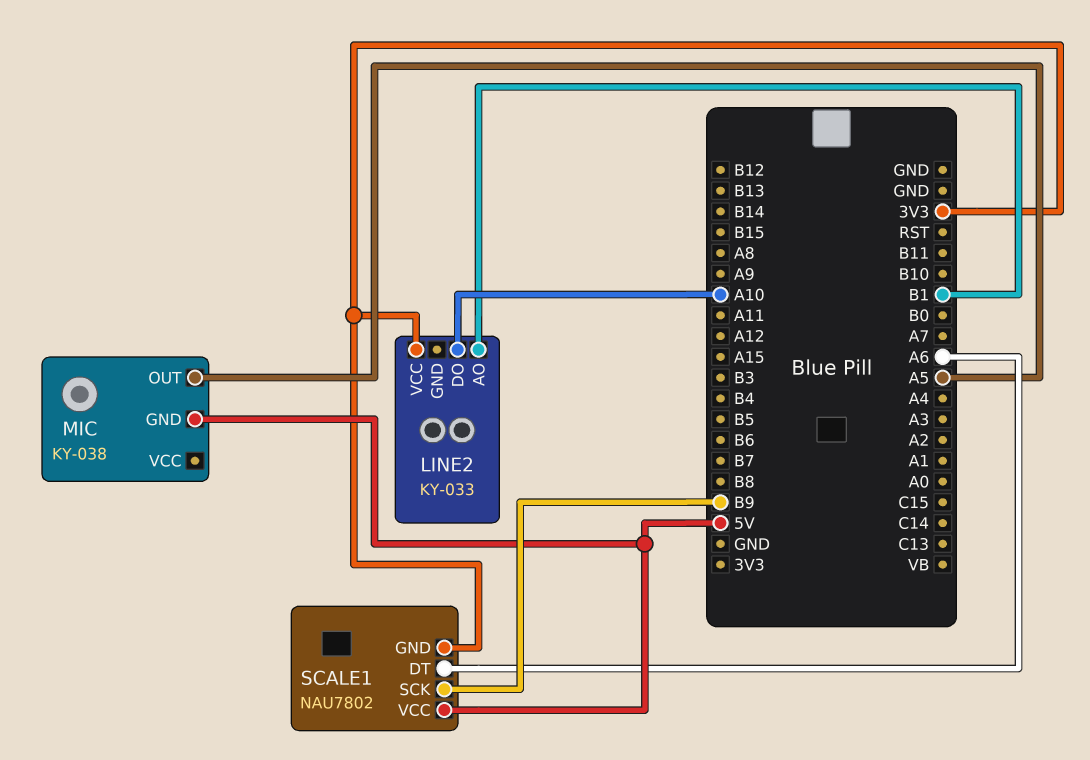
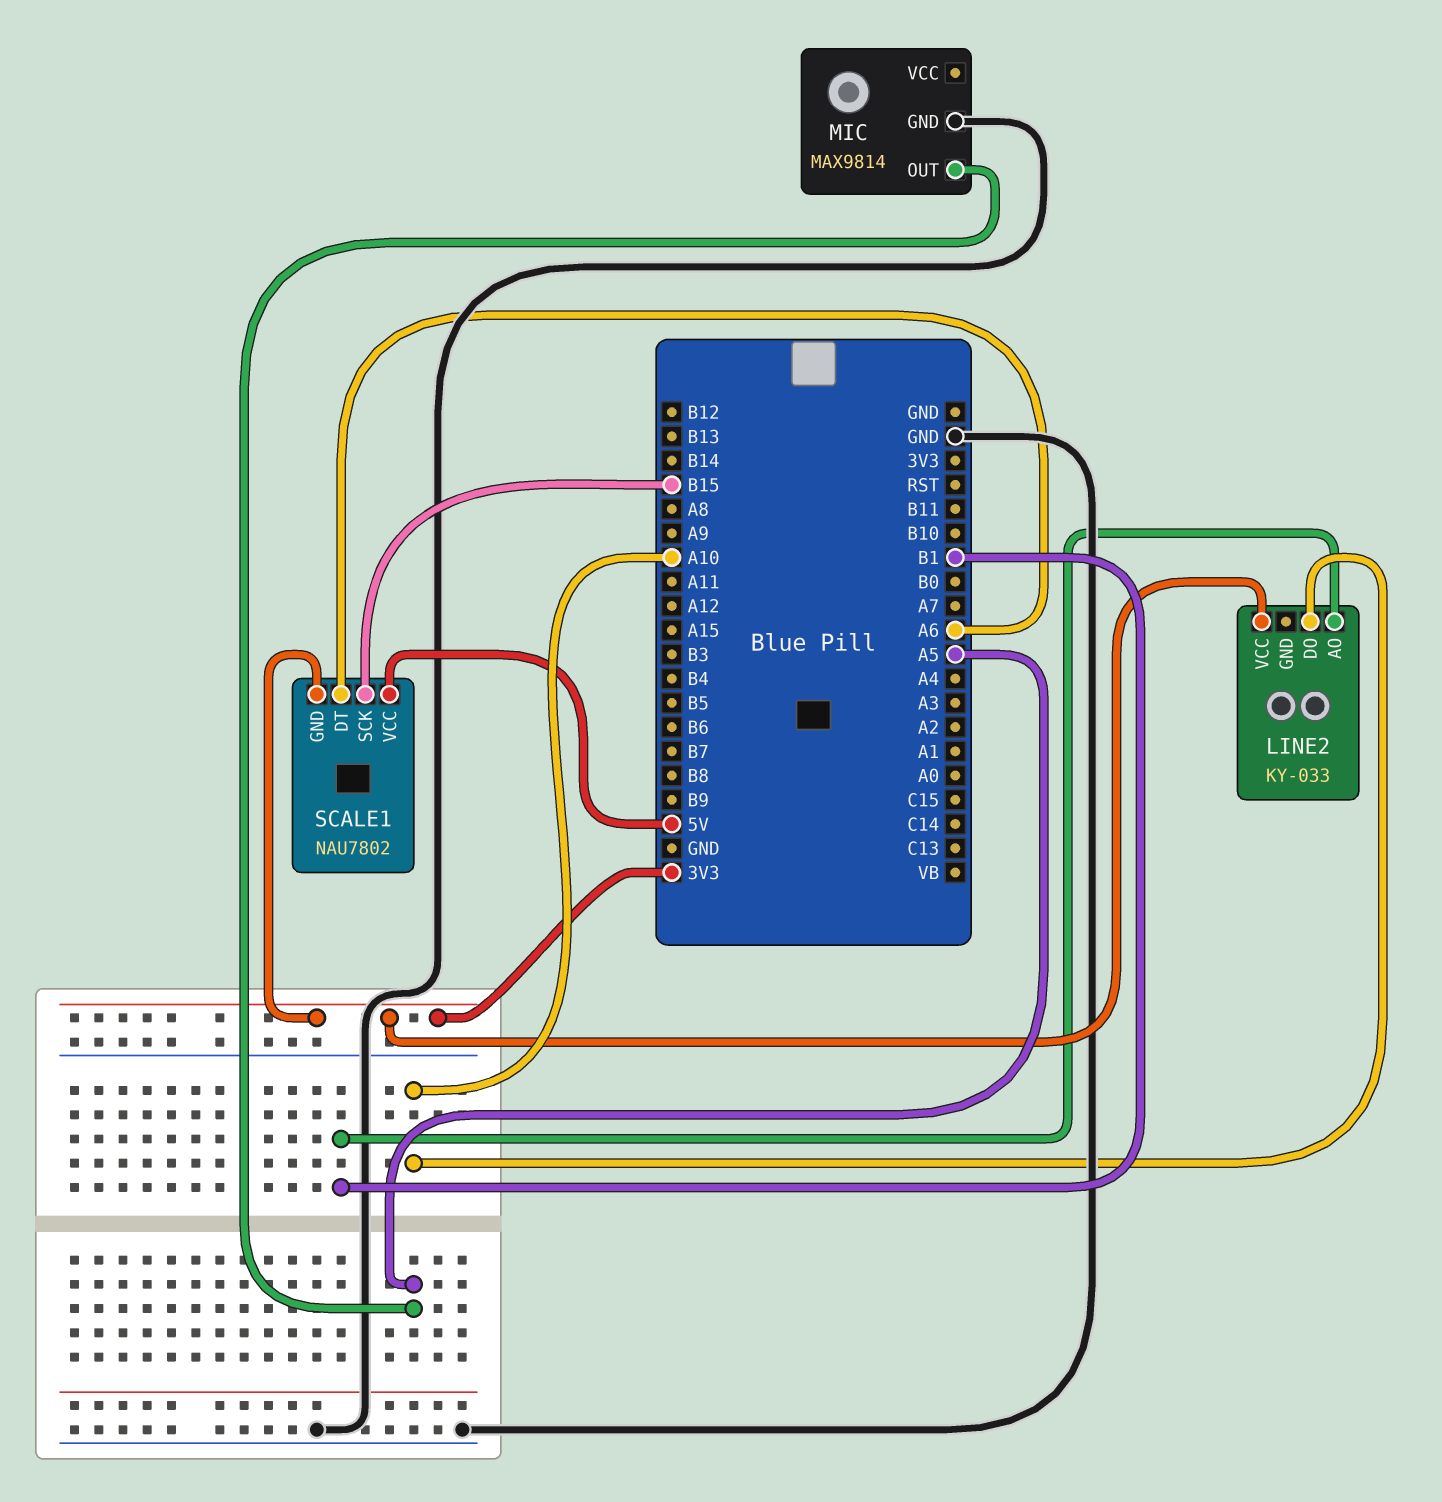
MIC: KY-038 -> MAX9814
MIC pin GND: 5V -> GND
SCALE1 pin SCK: B9 -> B15

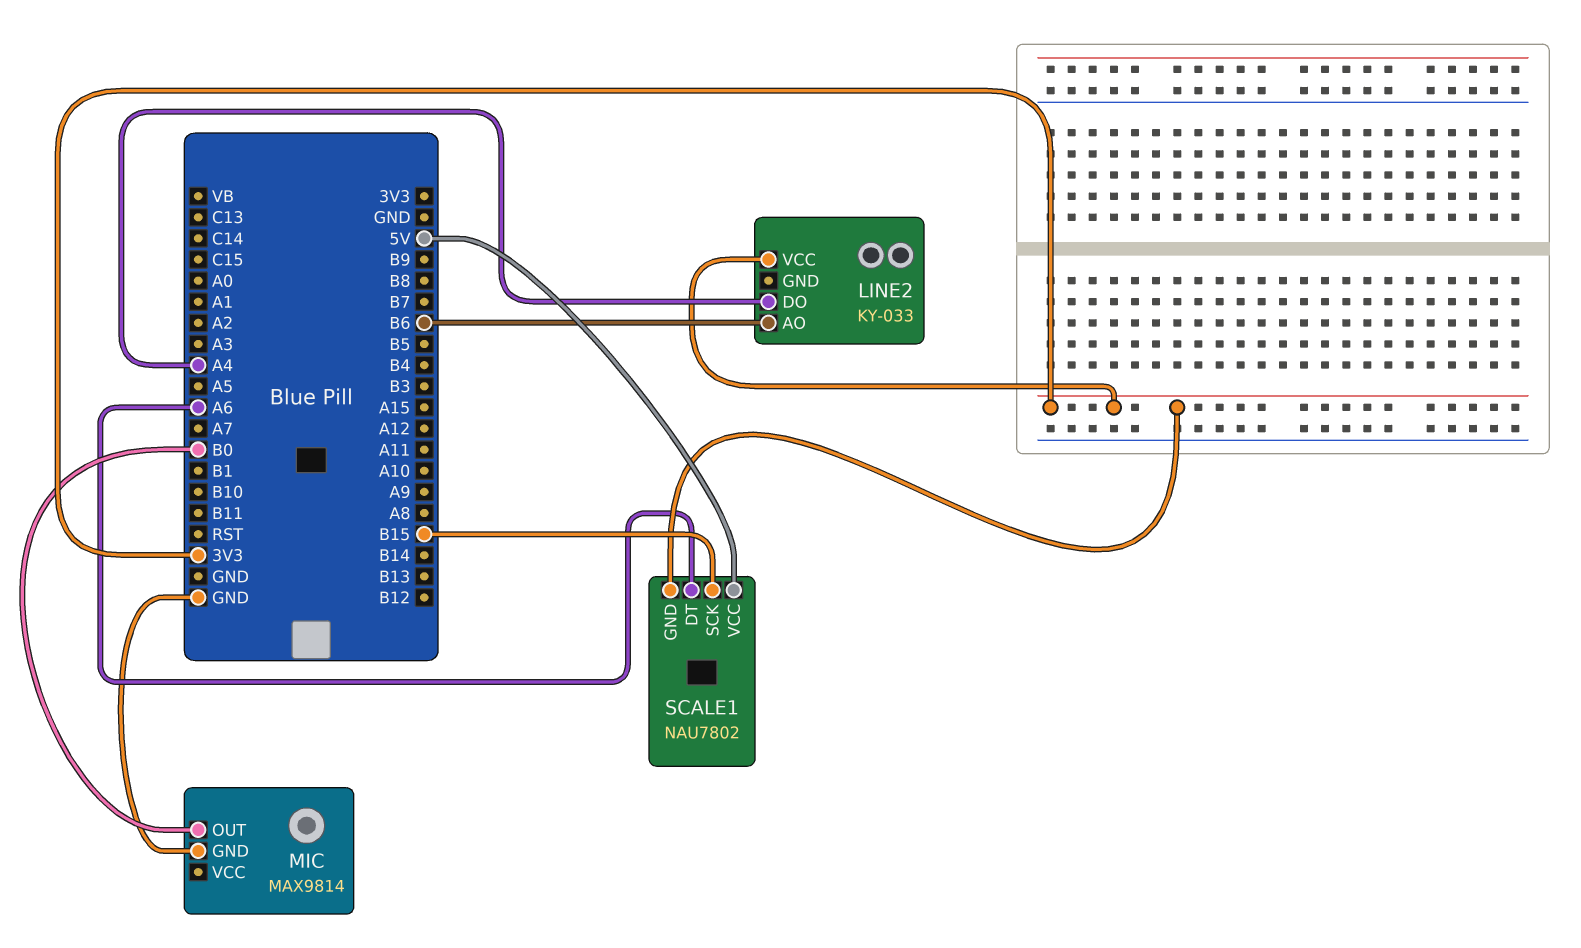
LINE2 pin AO: B1 -> B6
LINE2 pin DO: A10 -> A4
MIC pin OUT: A5 -> B0

